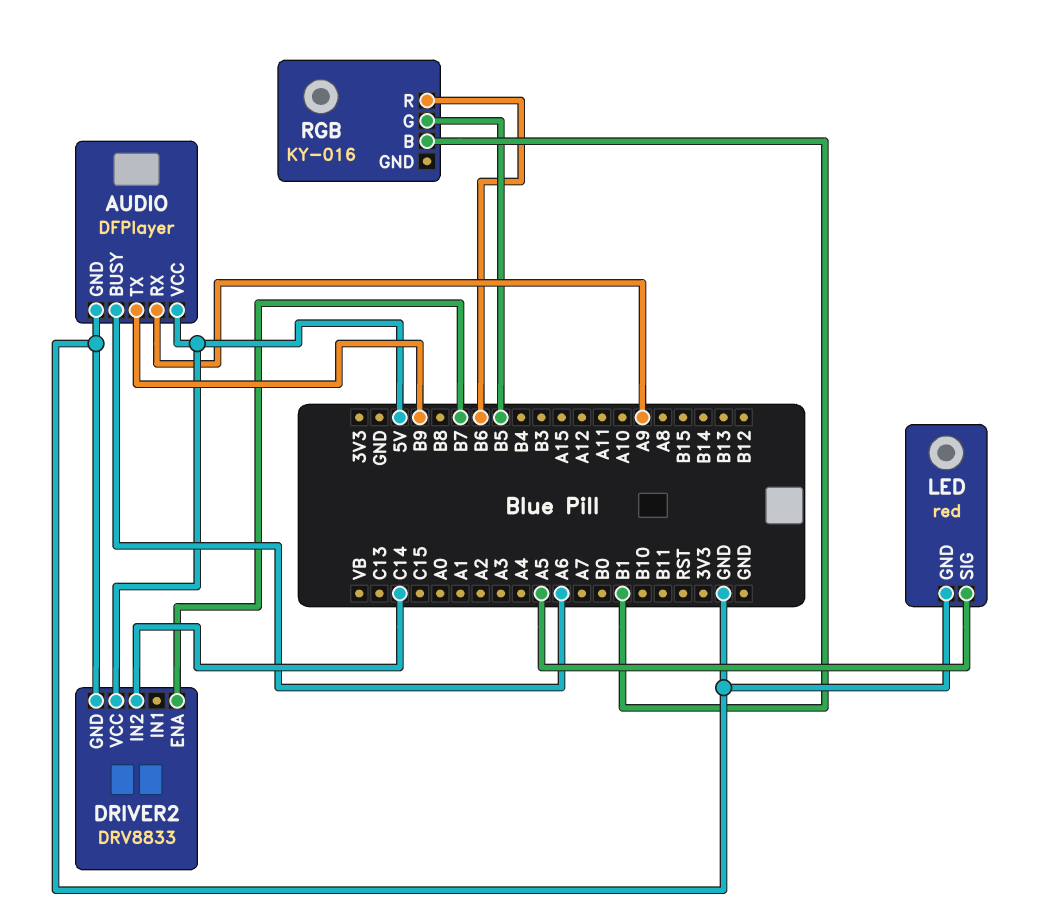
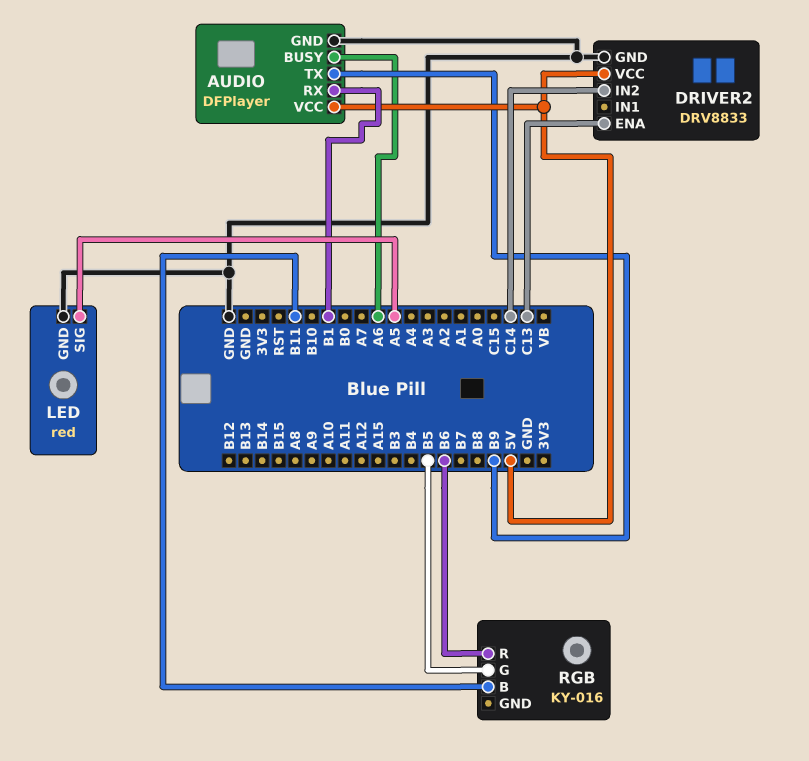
AUDIO pin RX: A9 -> B1
DRIVER2 pin ENA: B7 -> C13
RGB pin B: B1 -> B11

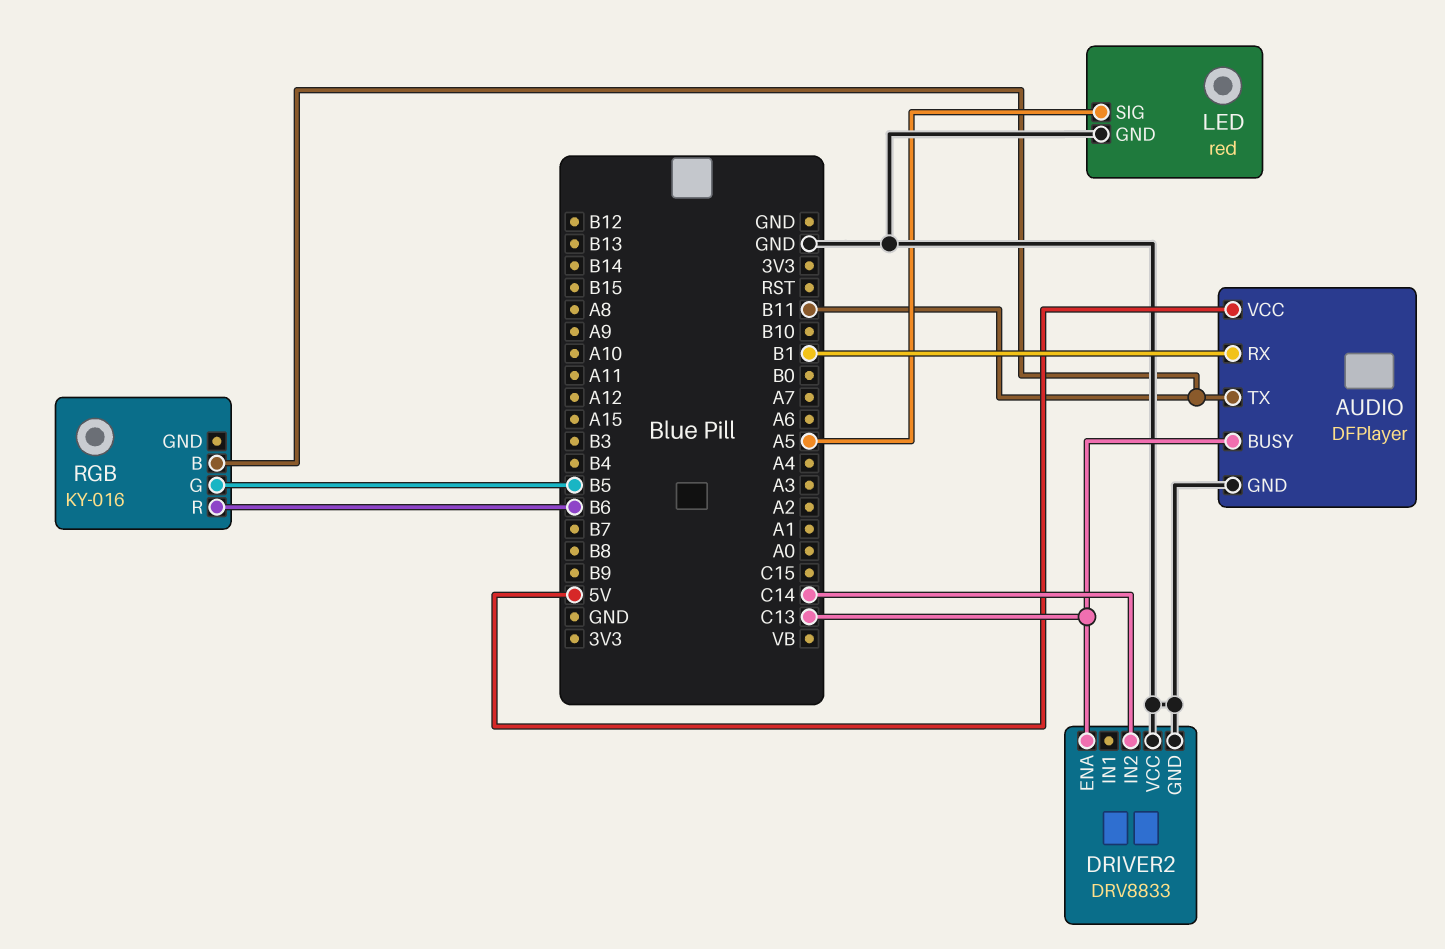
AUDIO pin BUSY: A6 -> C13
AUDIO pin TX: B9 -> B11
DRIVER2 pin VCC: 5V -> GND

